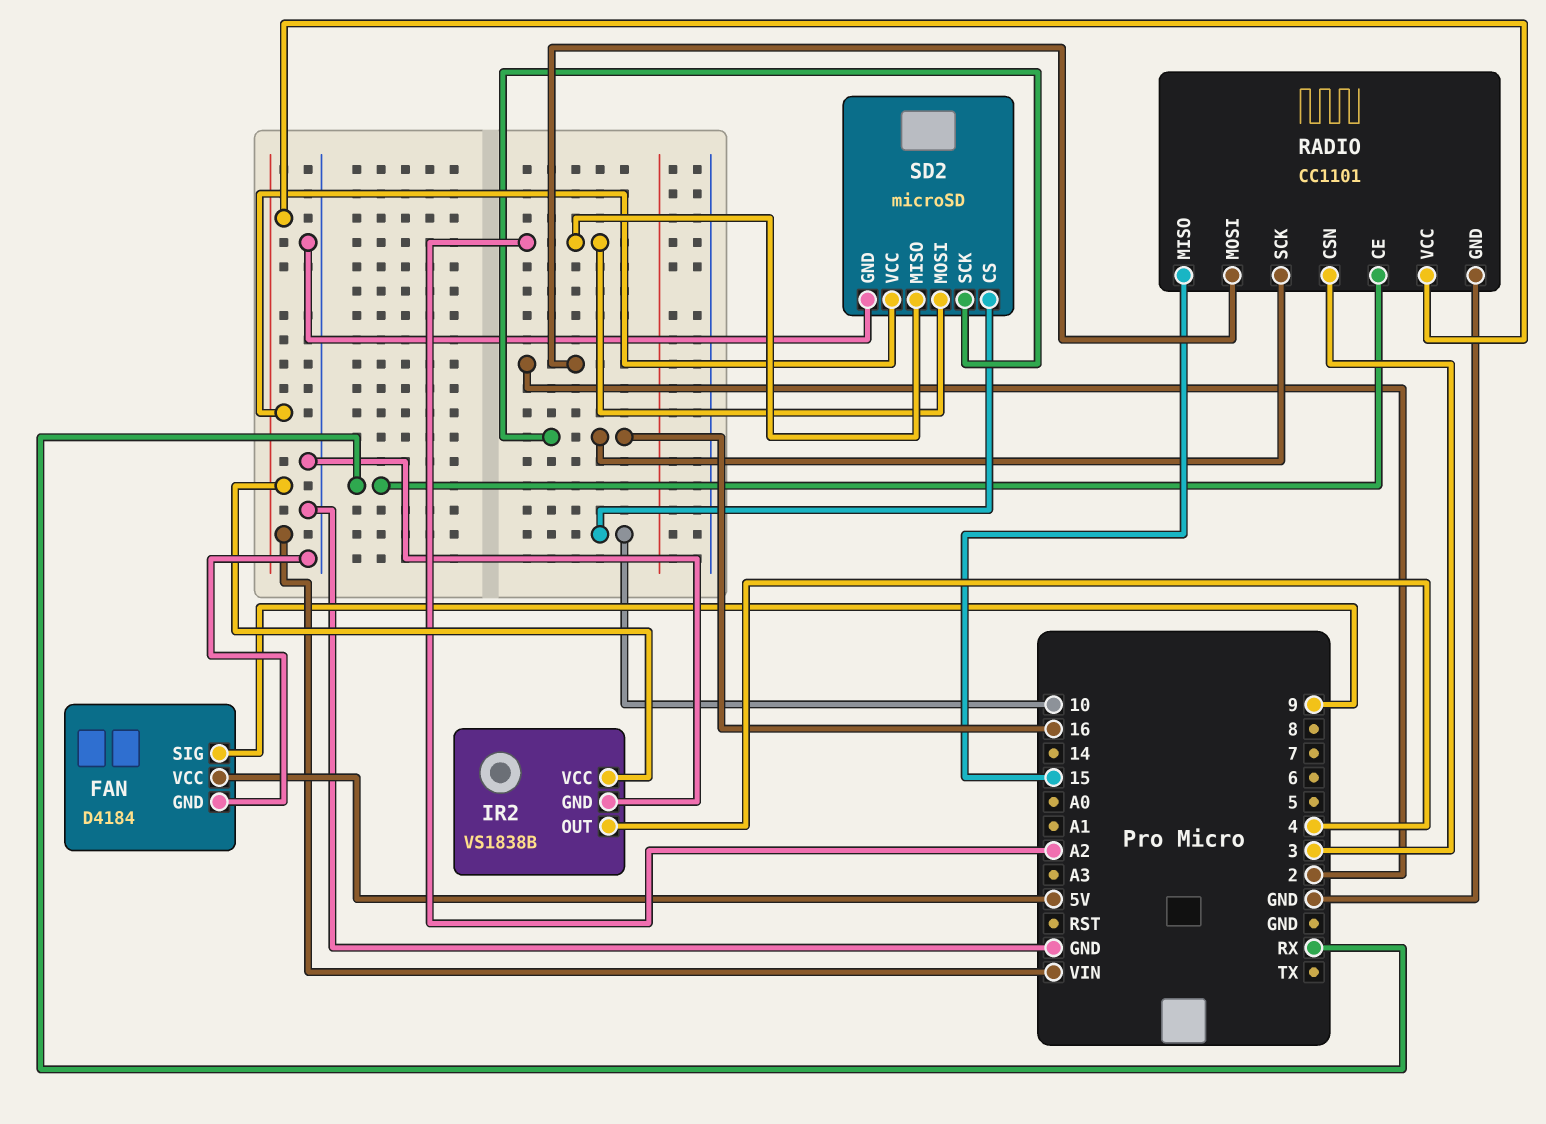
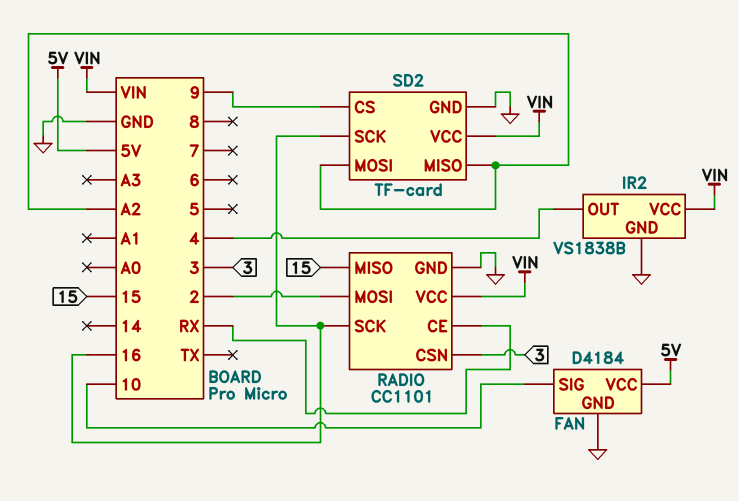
FAN pin SIG: 9 -> 10
SD2: microSD -> TF-card
SD2 pin CS: 10 -> 9

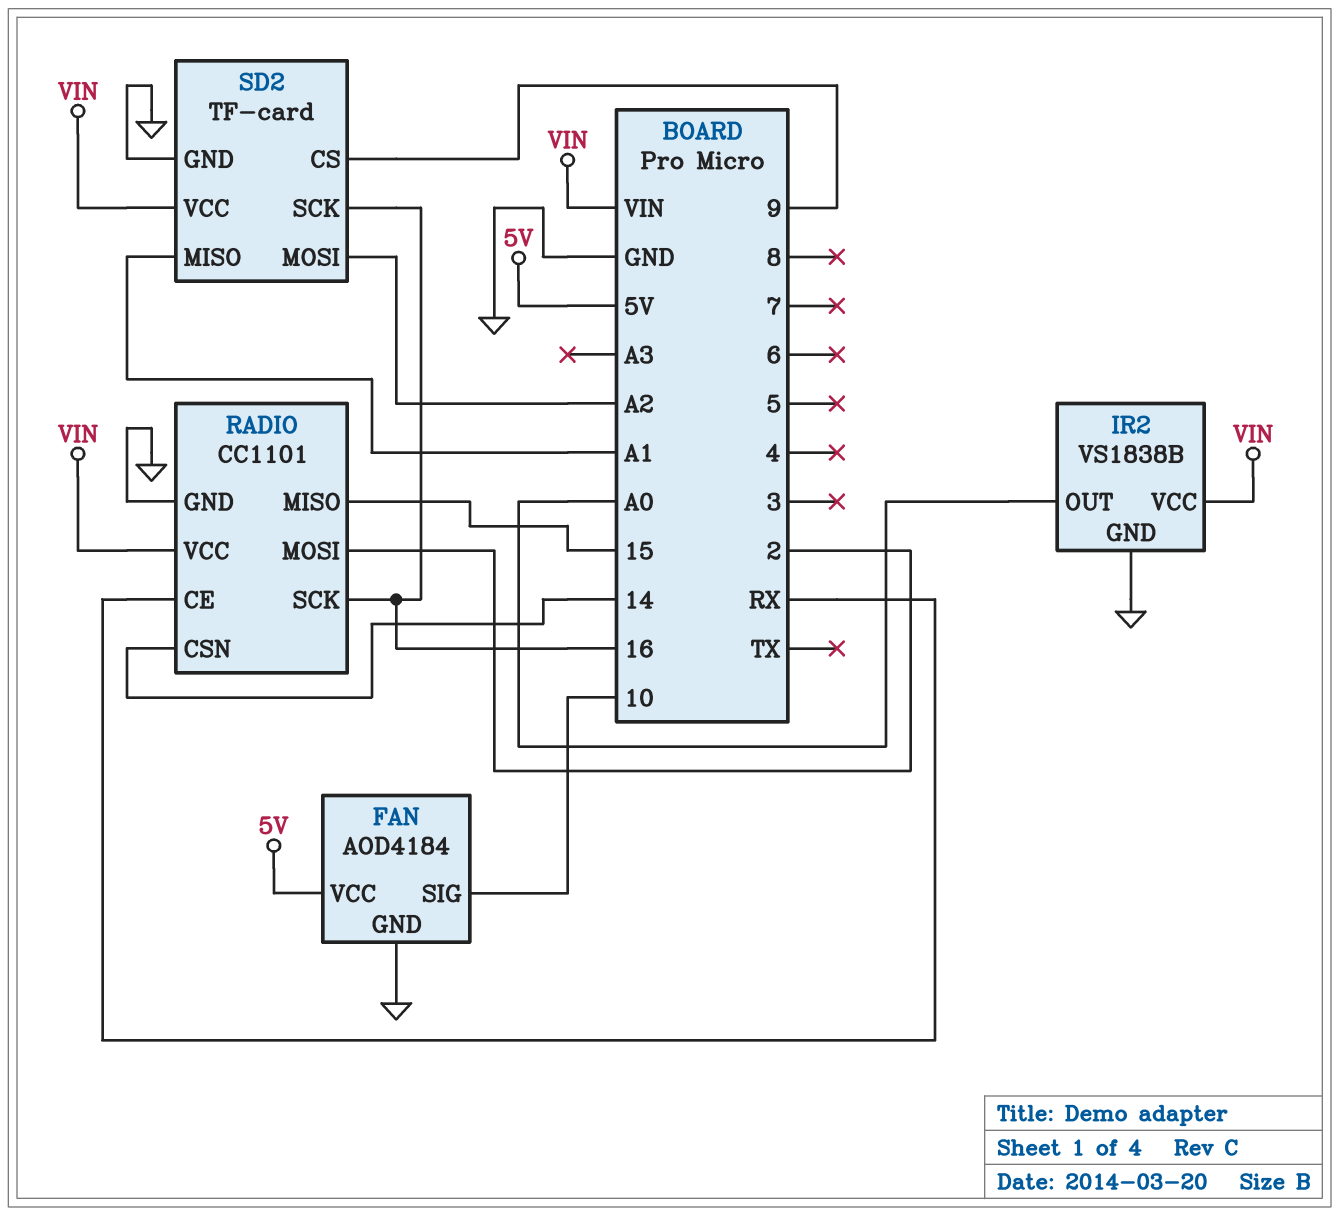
FAN: D4184 -> AOD4184
IR2 pin OUT: 4 -> A0
RADIO pin CSN: 3 -> 14
SD2 pin MISO: A2 -> A1

